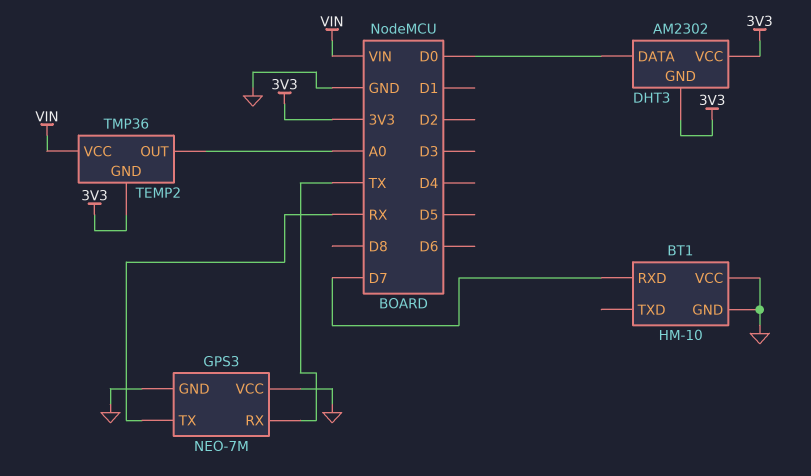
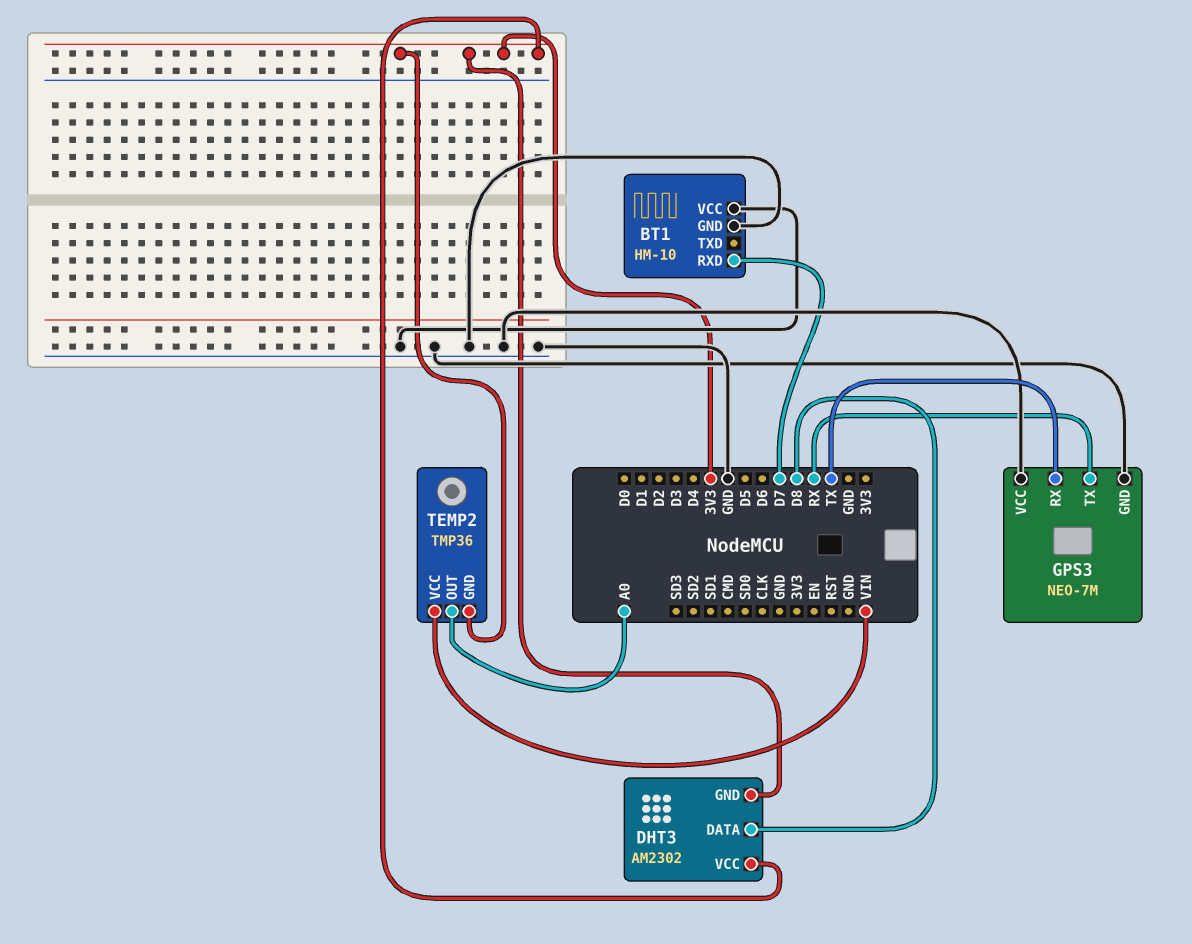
DHT3 pin DATA: D0 -> D8

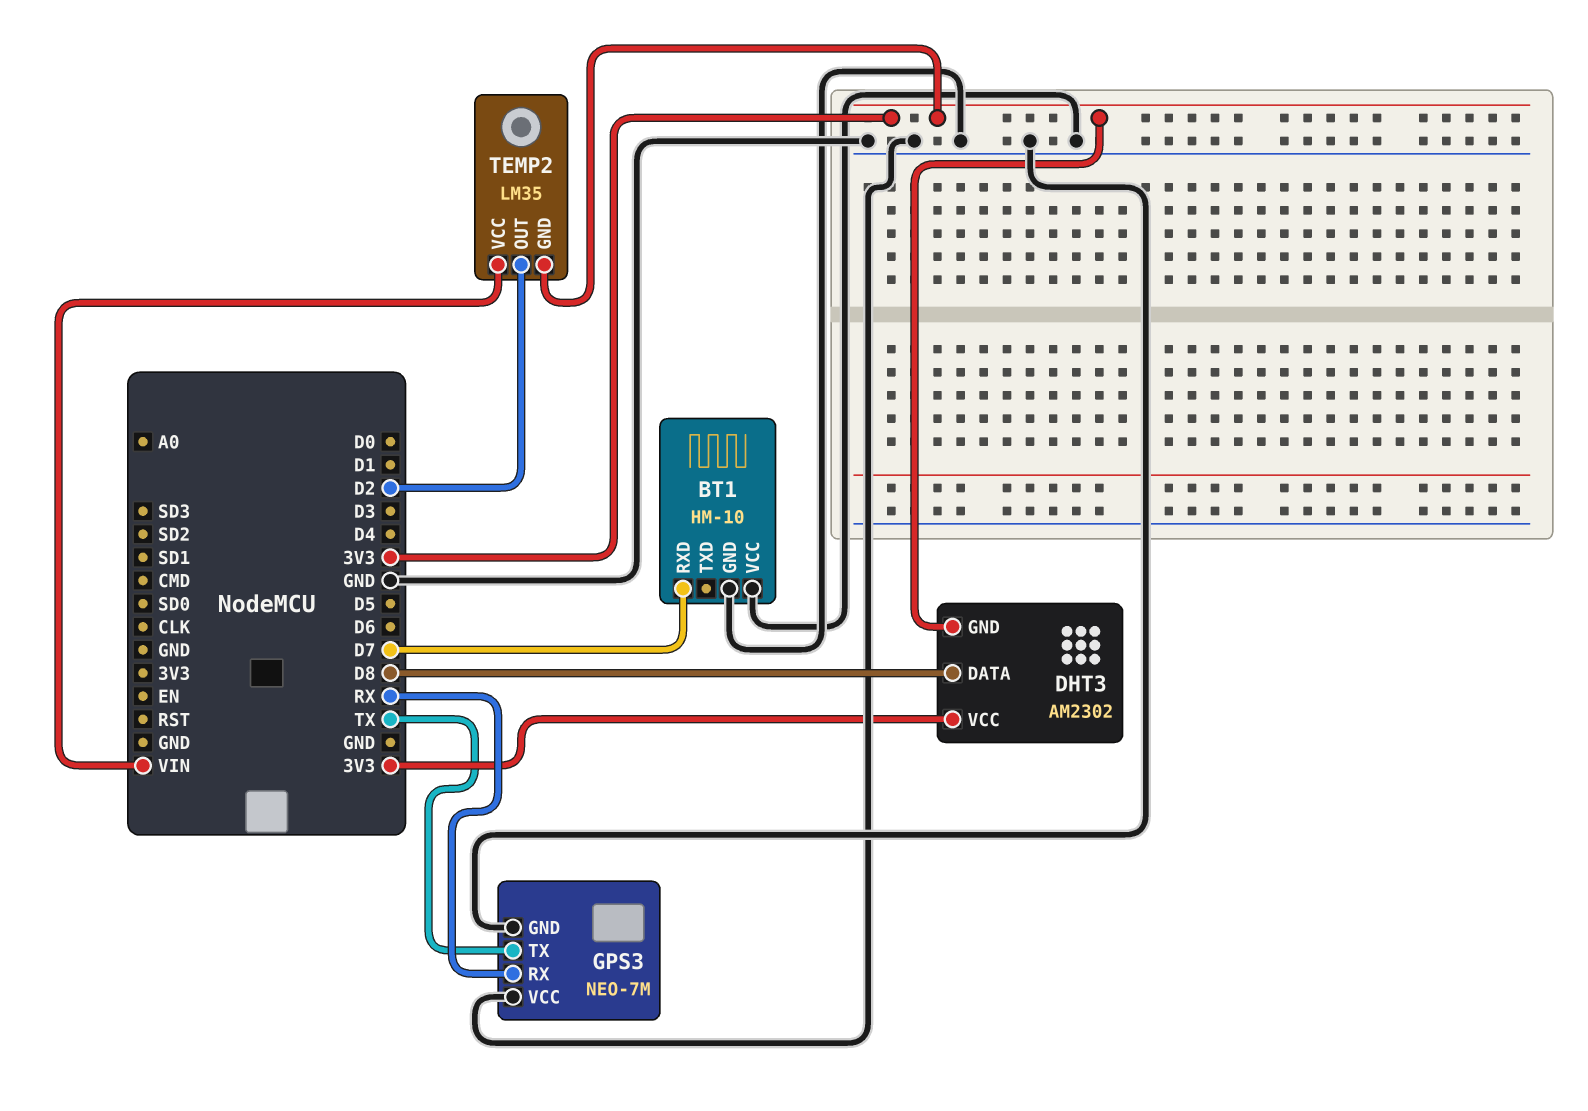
GPS3 pin RX: TX -> RX
GPS3 pin TX: RX -> TX
TEMP2: TMP36 -> LM35
TEMP2 pin OUT: A0 -> D2

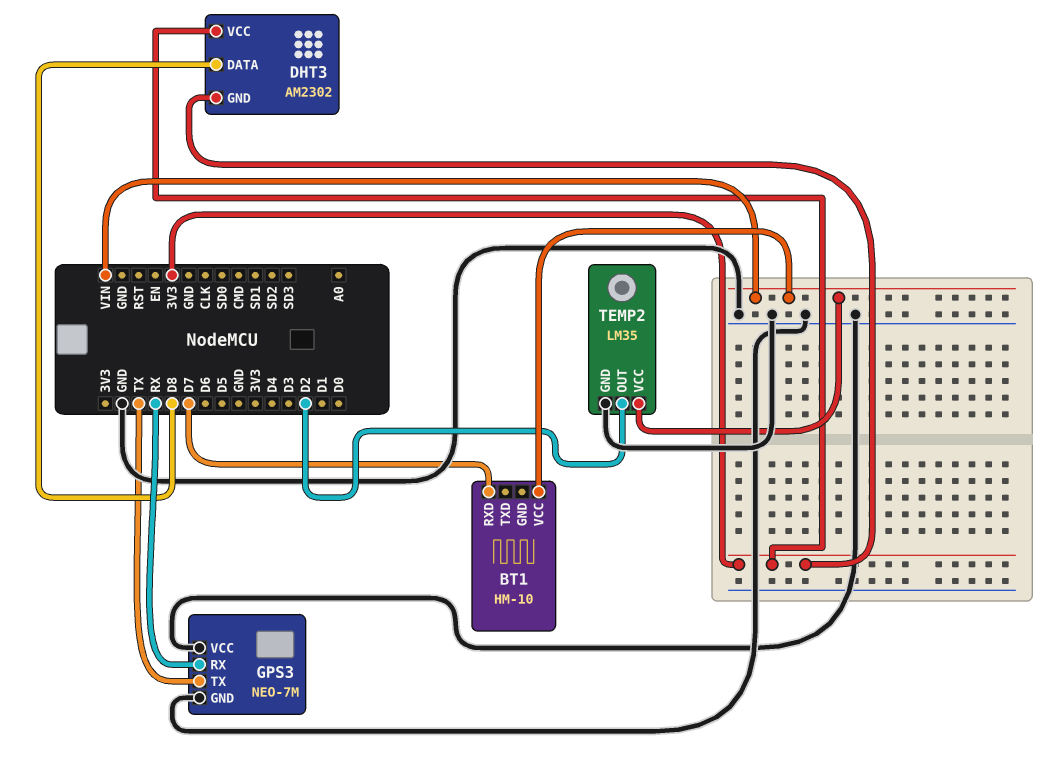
BT1 pin GND: GND -> none
BT1 pin VCC: GND -> VIN
TEMP2 pin GND: 3V3 -> GND

